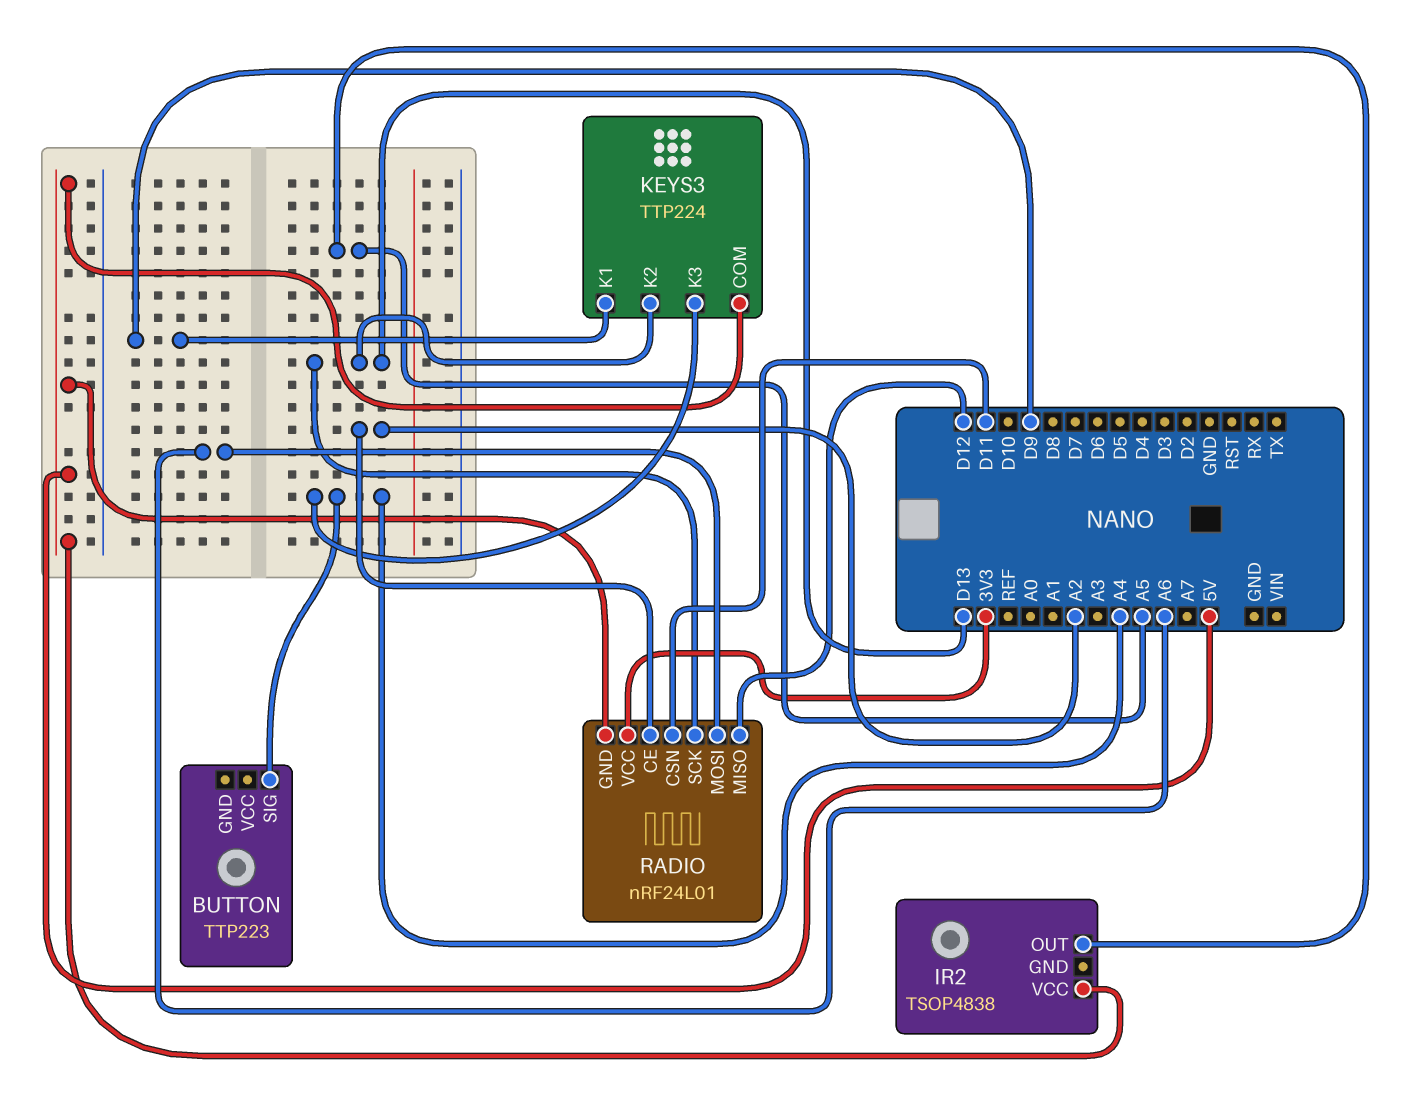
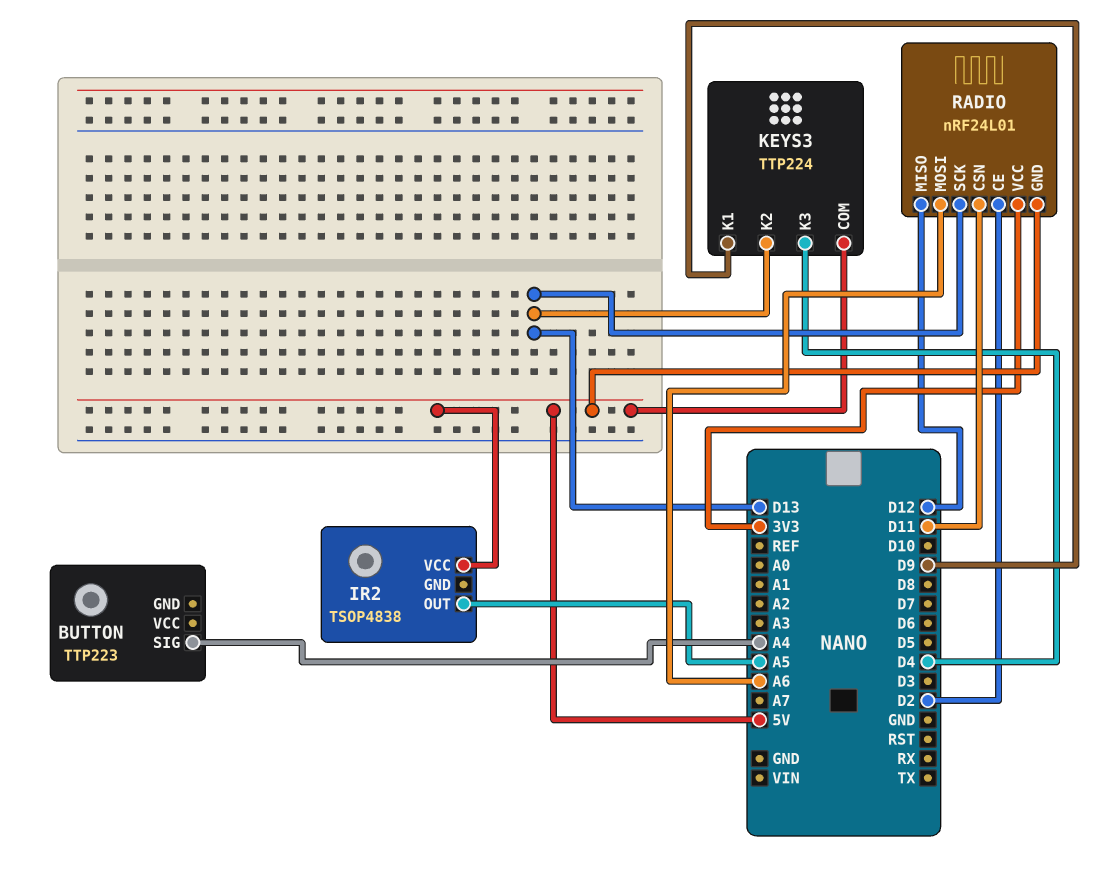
KEYS3 pin K3: A4 -> D4
RADIO pin CE: A2 -> D2

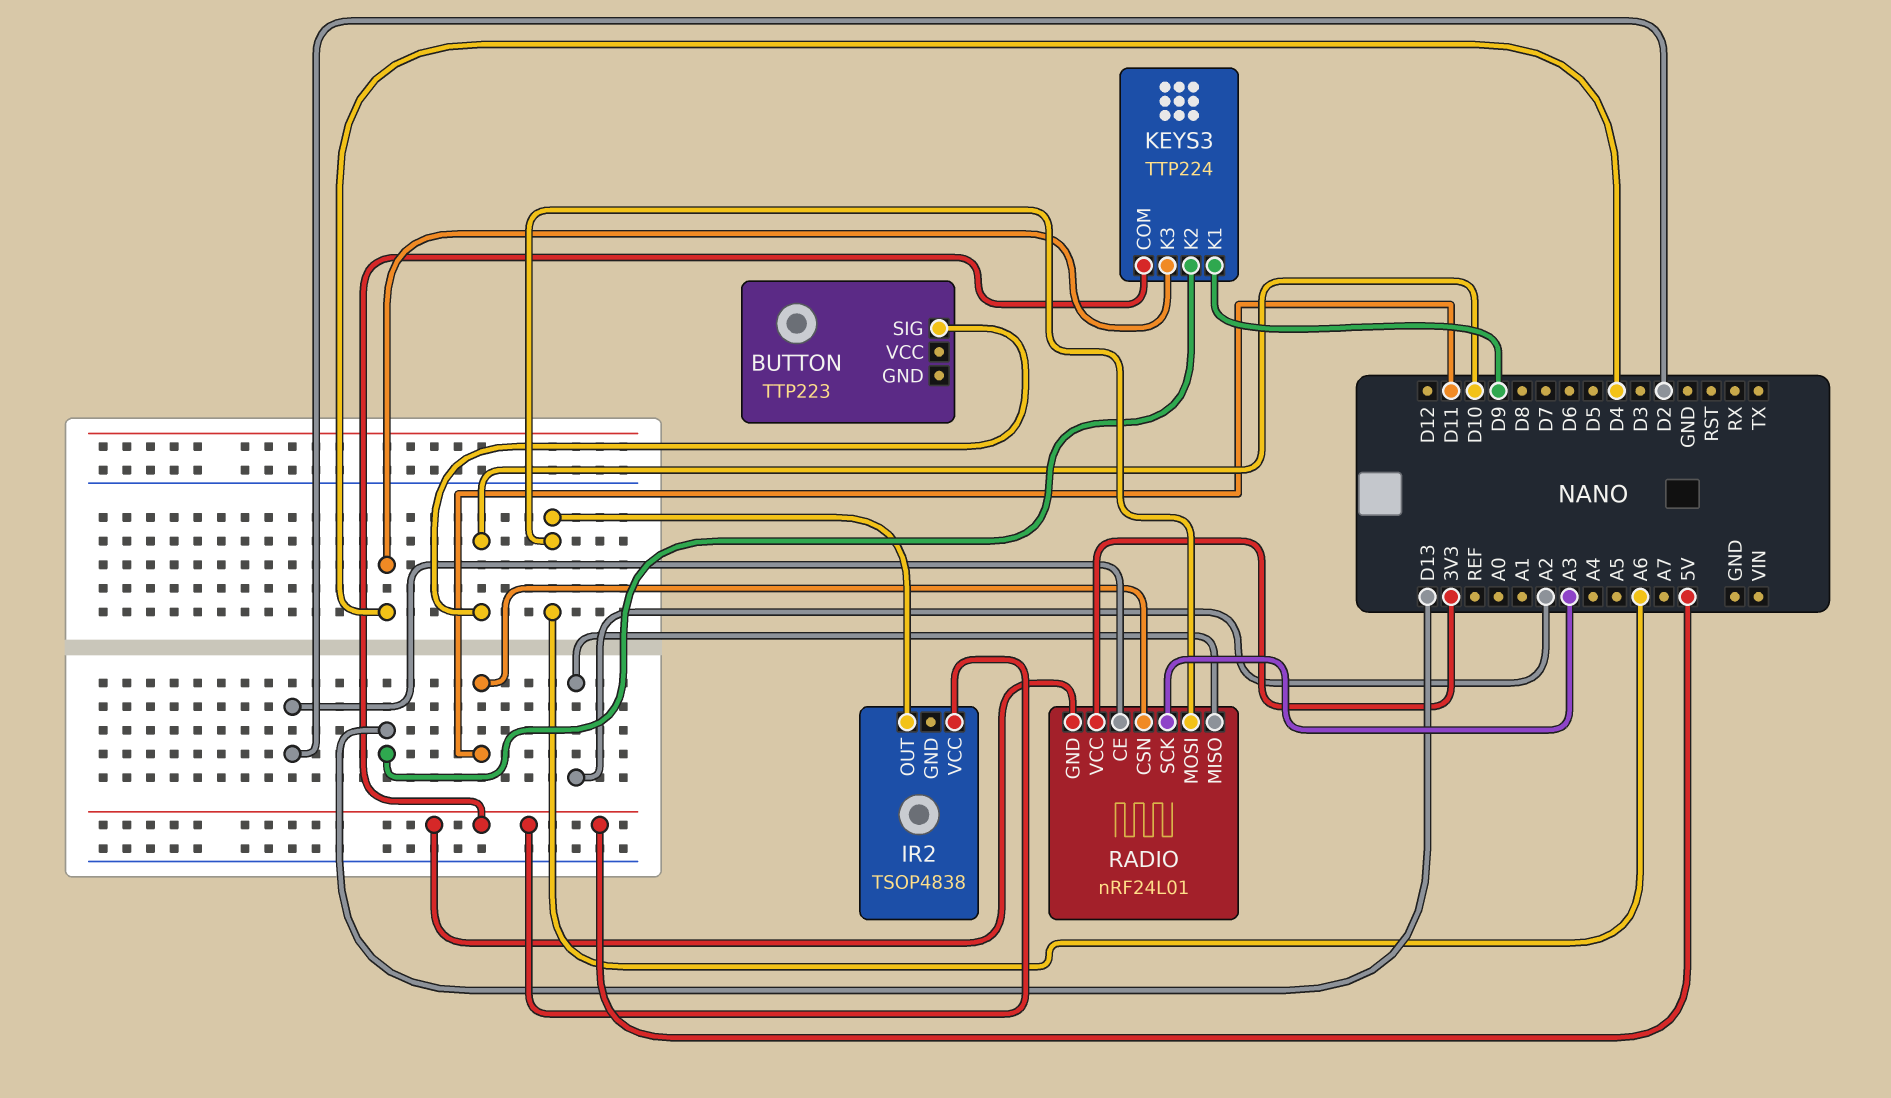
BUTTON pin SIG: A4 -> D10
IR2 pin OUT: A5 -> A6
RADIO pin MISO: D12 -> A2
RADIO pin SCK: D13 -> A3

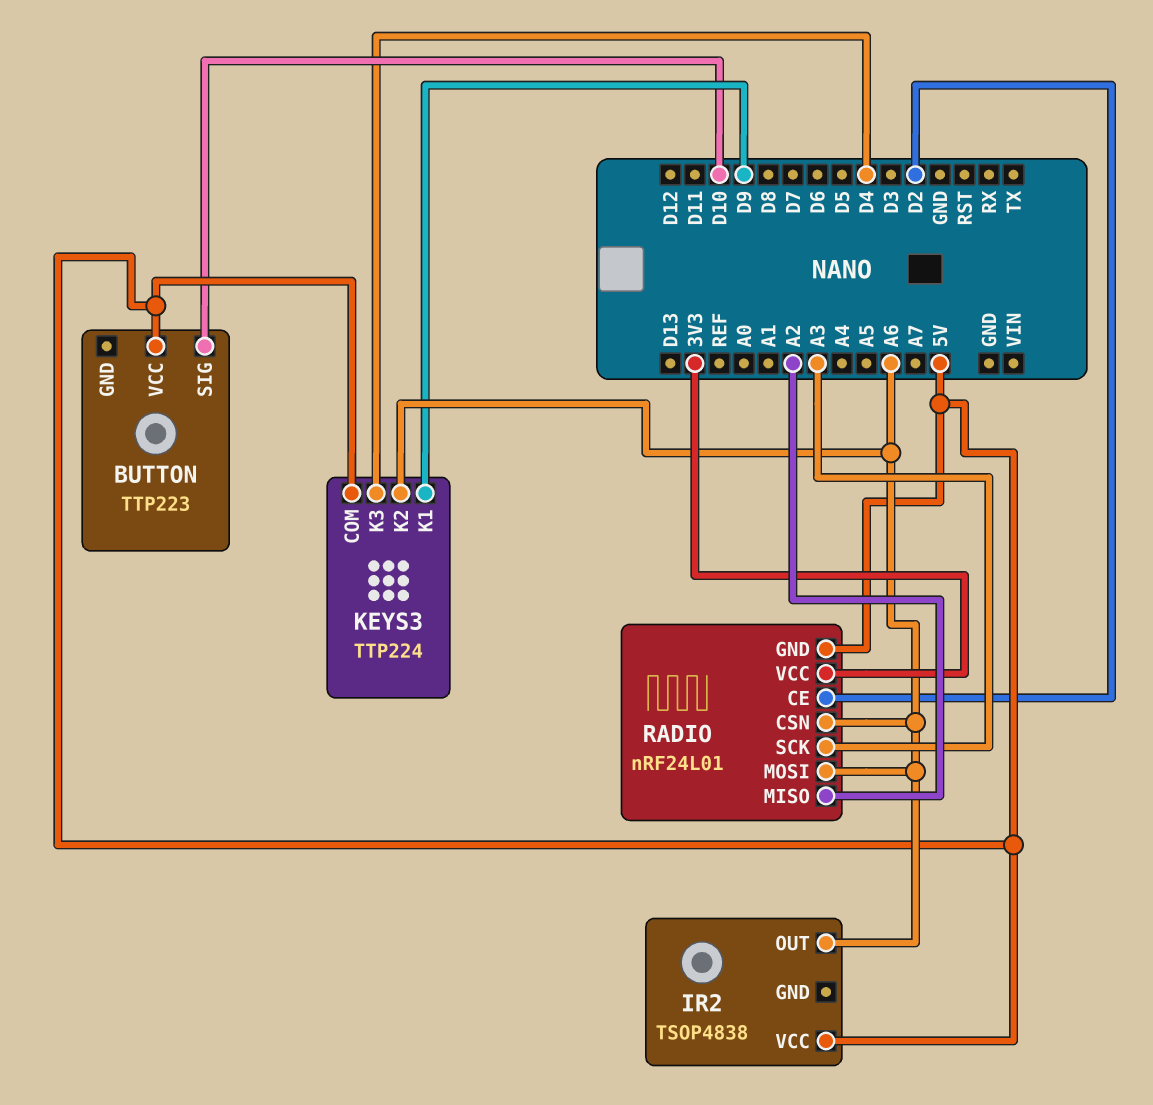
BUTTON pin VCC: none -> 5V
KEYS3 pin K2: D13 -> A6
RADIO pin CSN: D11 -> A6

